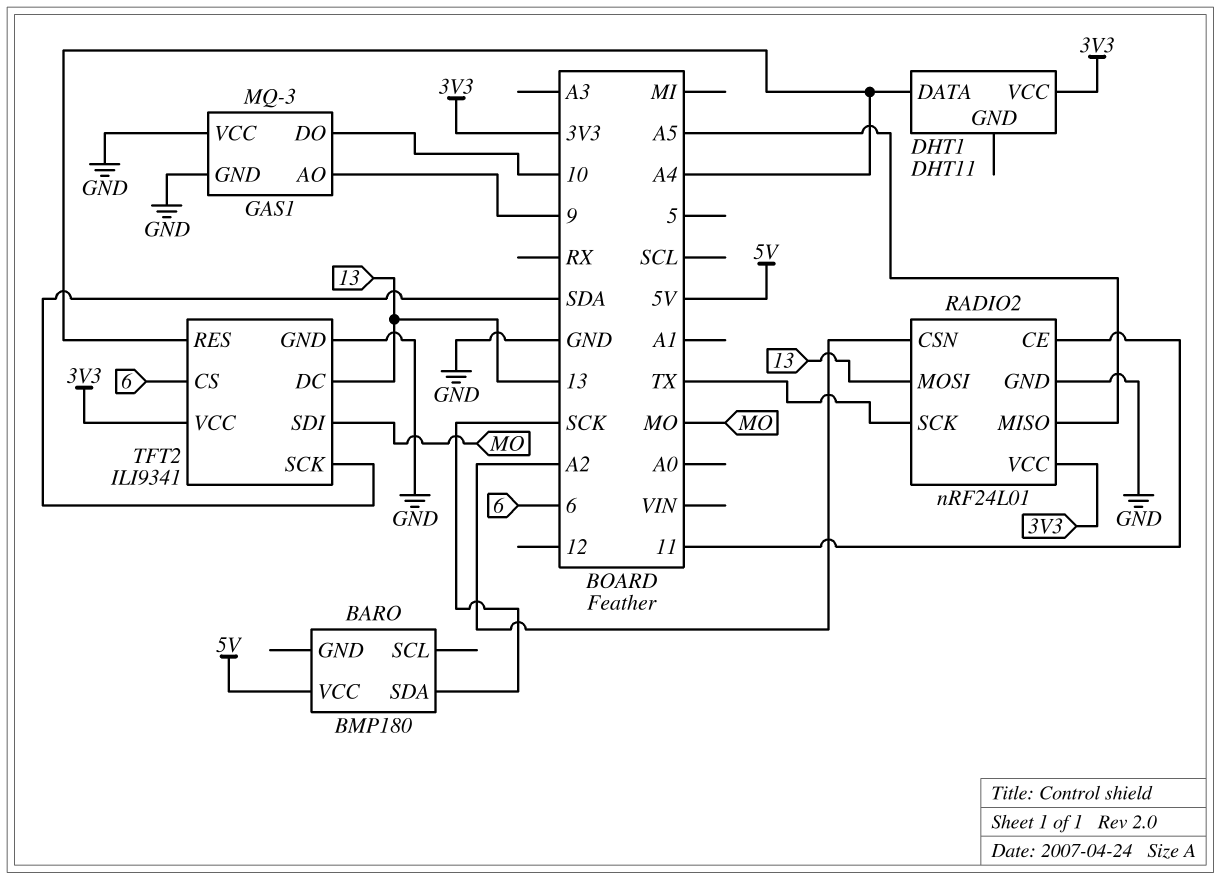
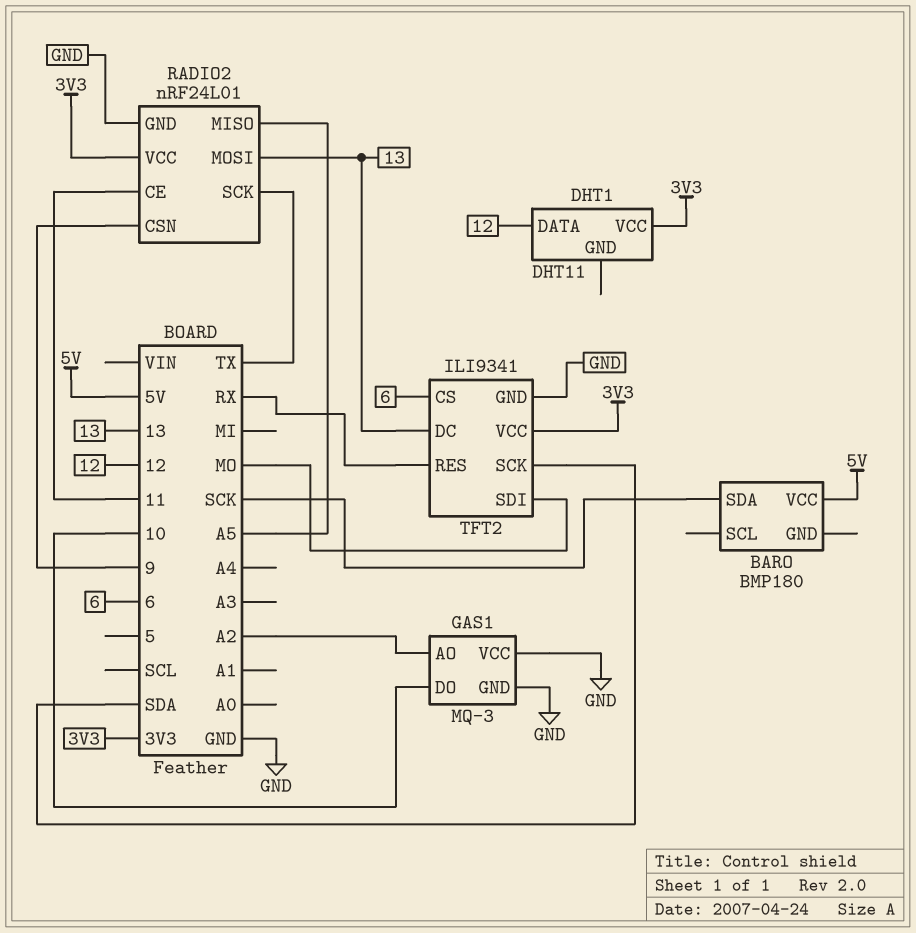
DHT1 pin DATA: A4 -> 12
GAS1 pin AO: 9 -> A2
RADIO2 pin CSN: A2 -> 9
TFT2 pin RES: A4 -> RX

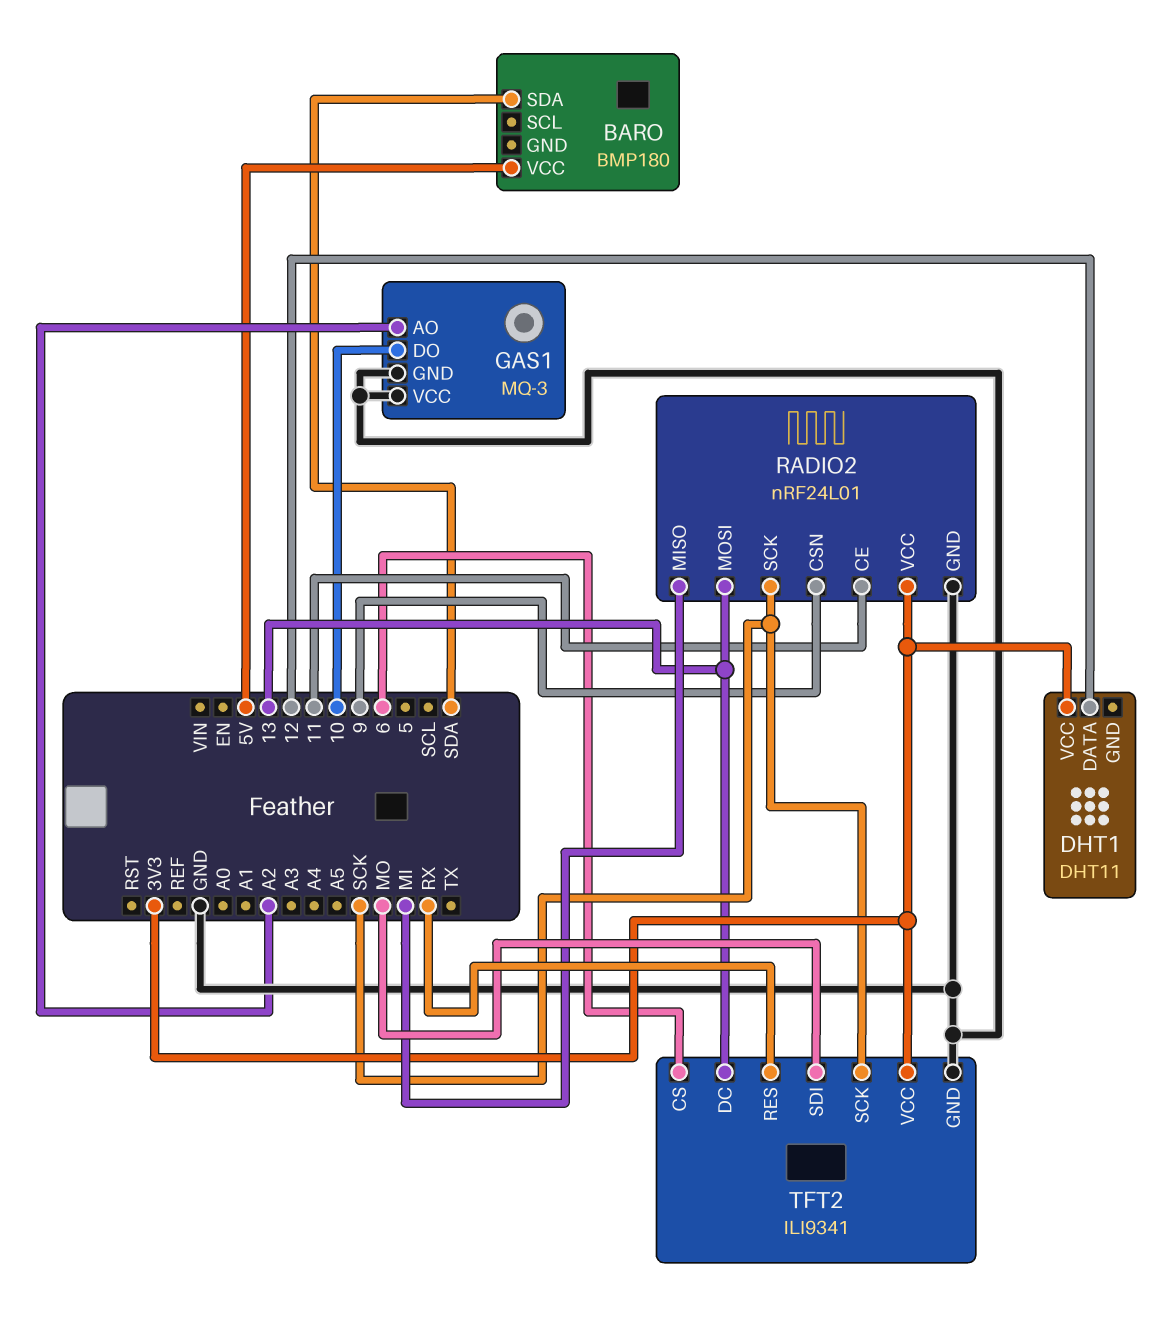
BARO pin SDA: SCK -> SDA
RADIO2 pin MISO: A5 -> MI
RADIO2 pin SCK: TX -> SCK
TFT2 pin SCK: SDA -> SCK

